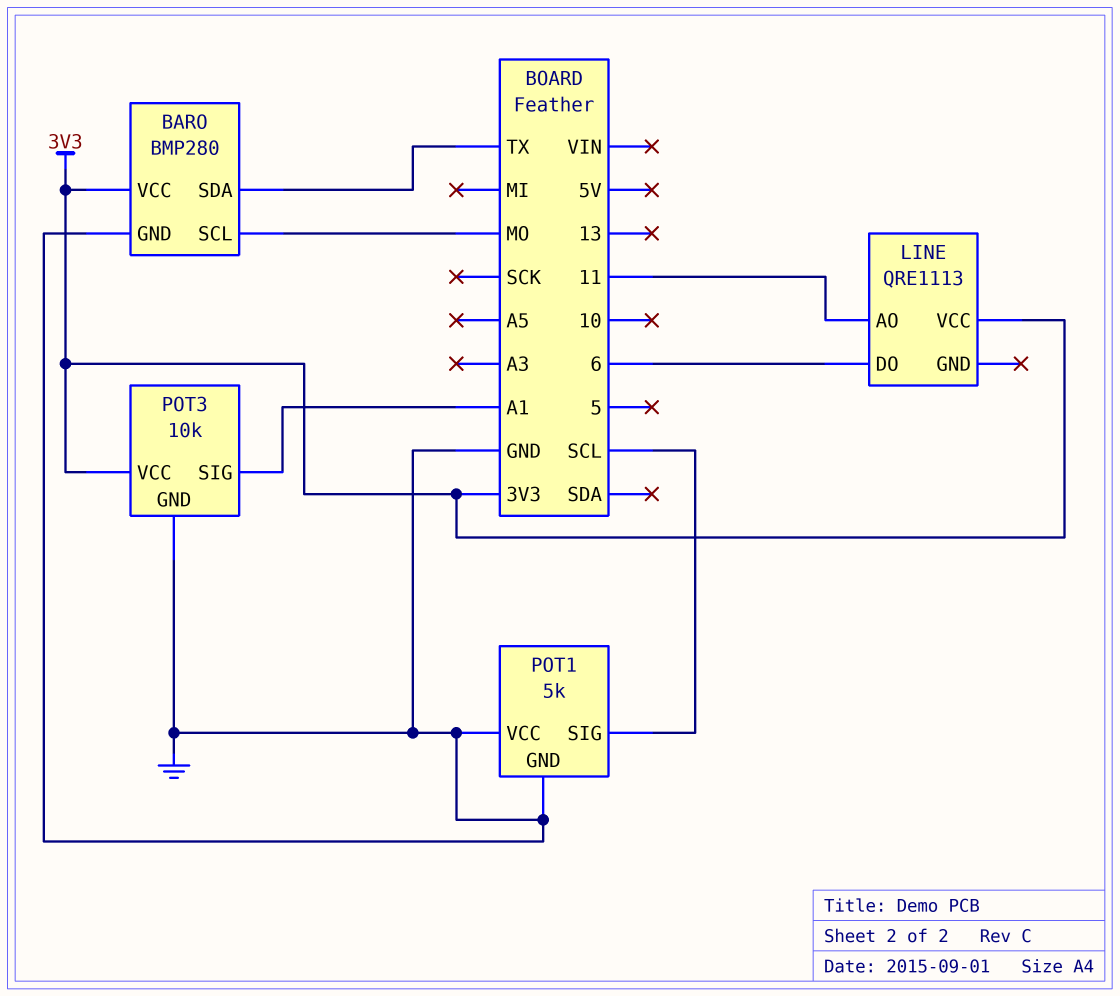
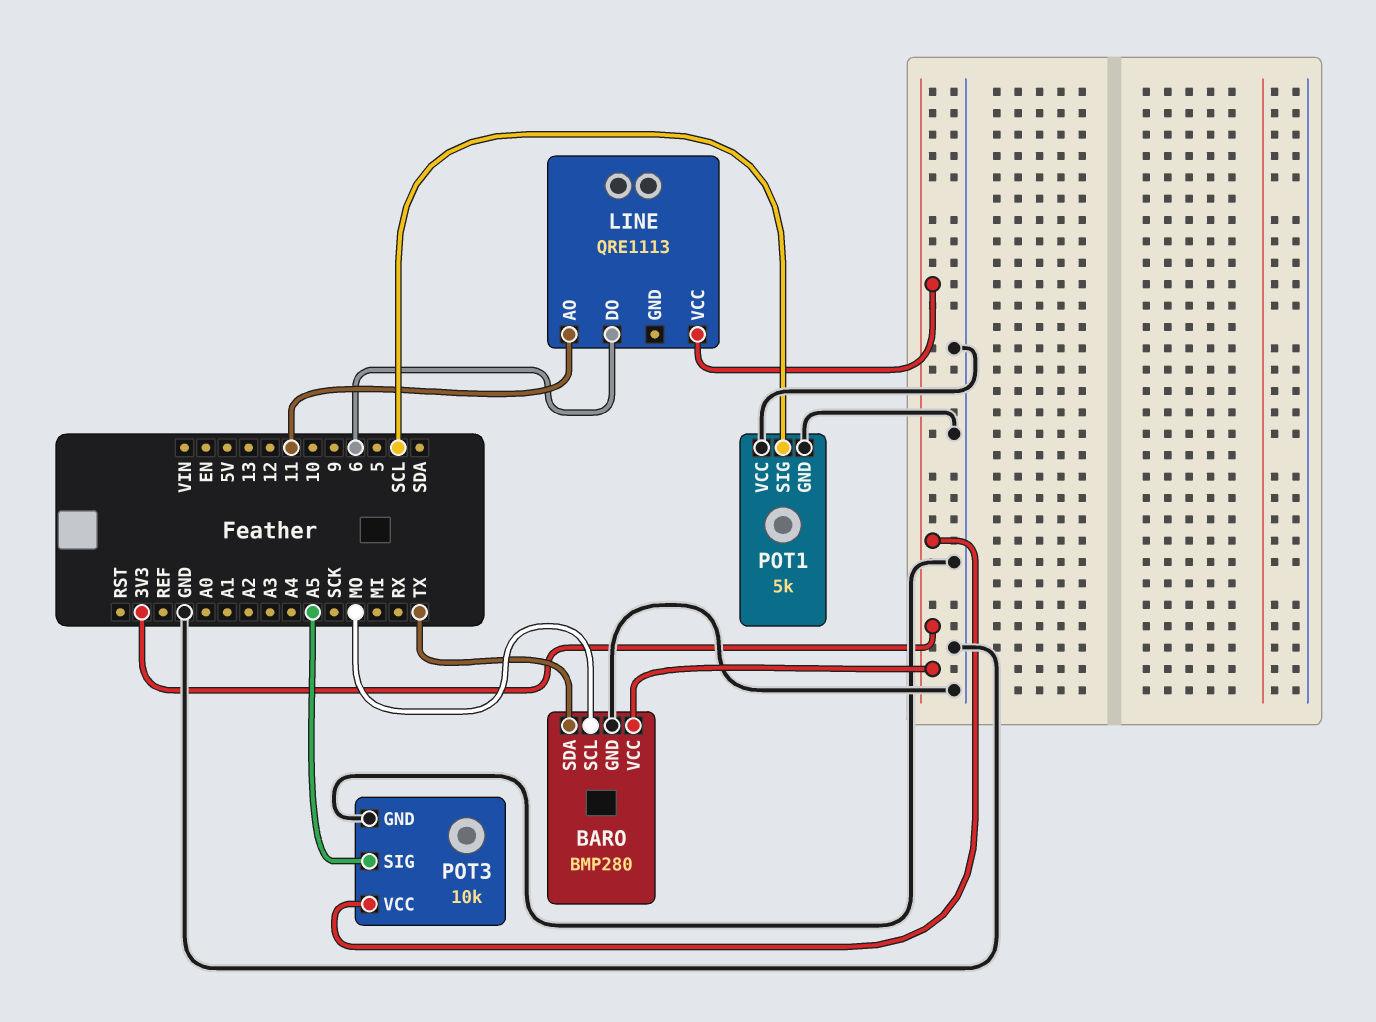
POT3 pin SIG: A1 -> A5

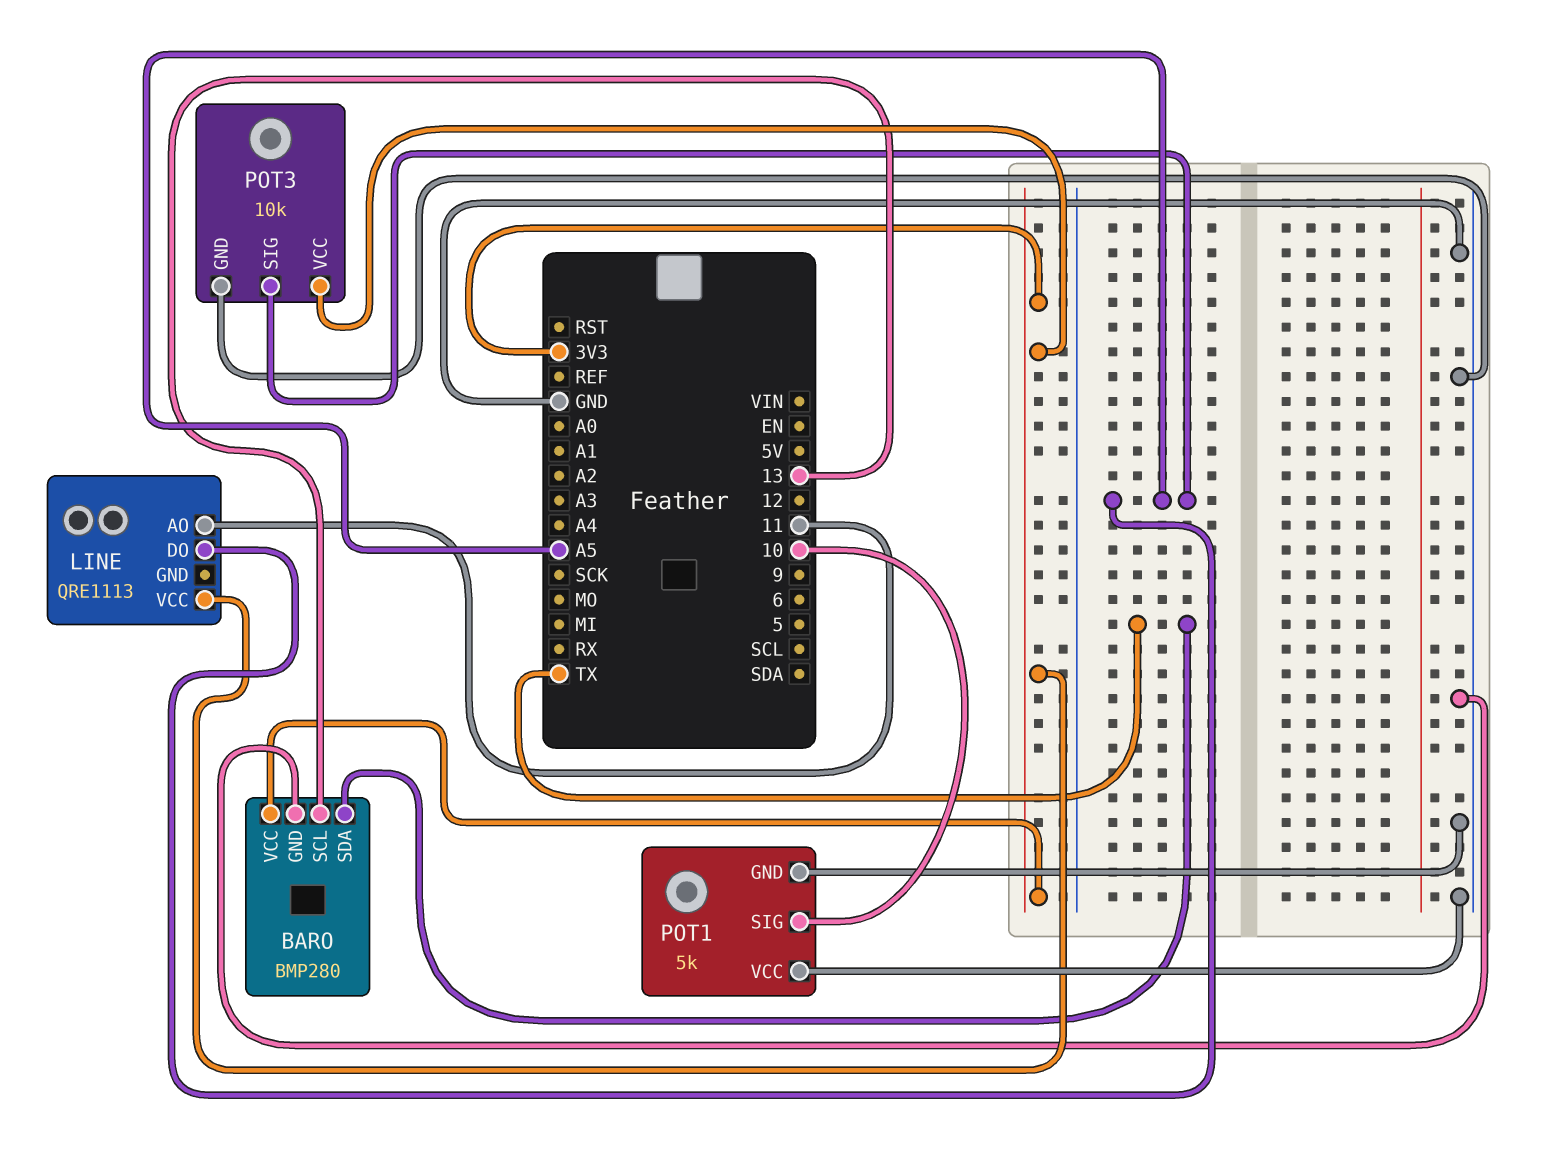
BARO pin SCL: MO -> 13
LINE pin DO: 6 -> A5
POT1 pin SIG: SCL -> 10

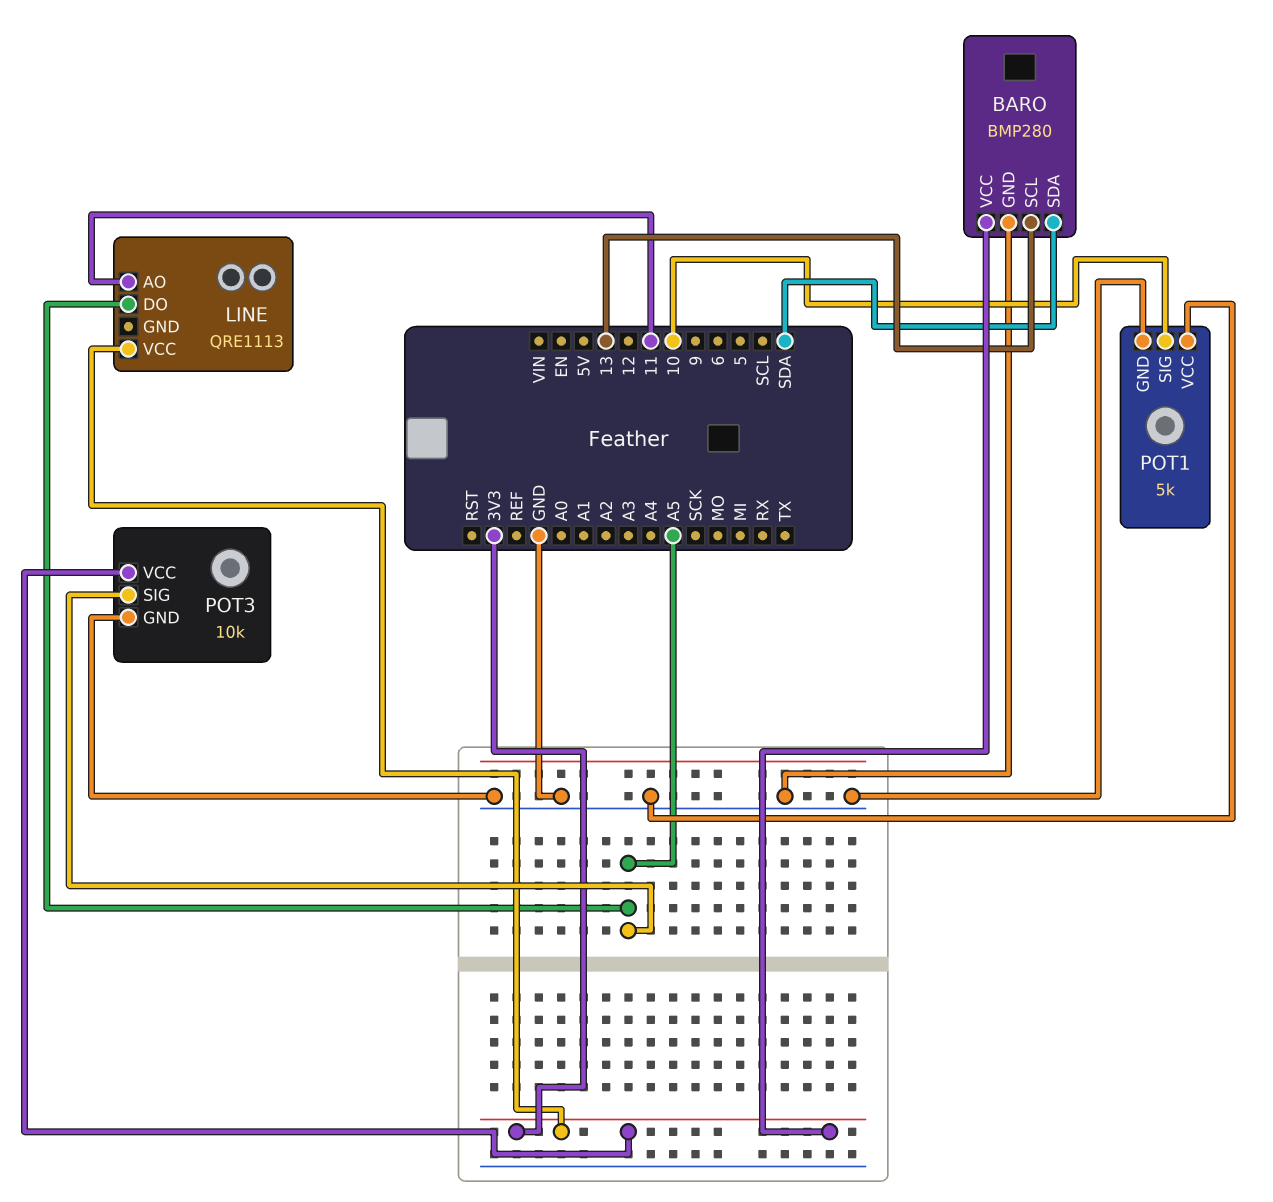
BARO pin SDA: TX -> SDA

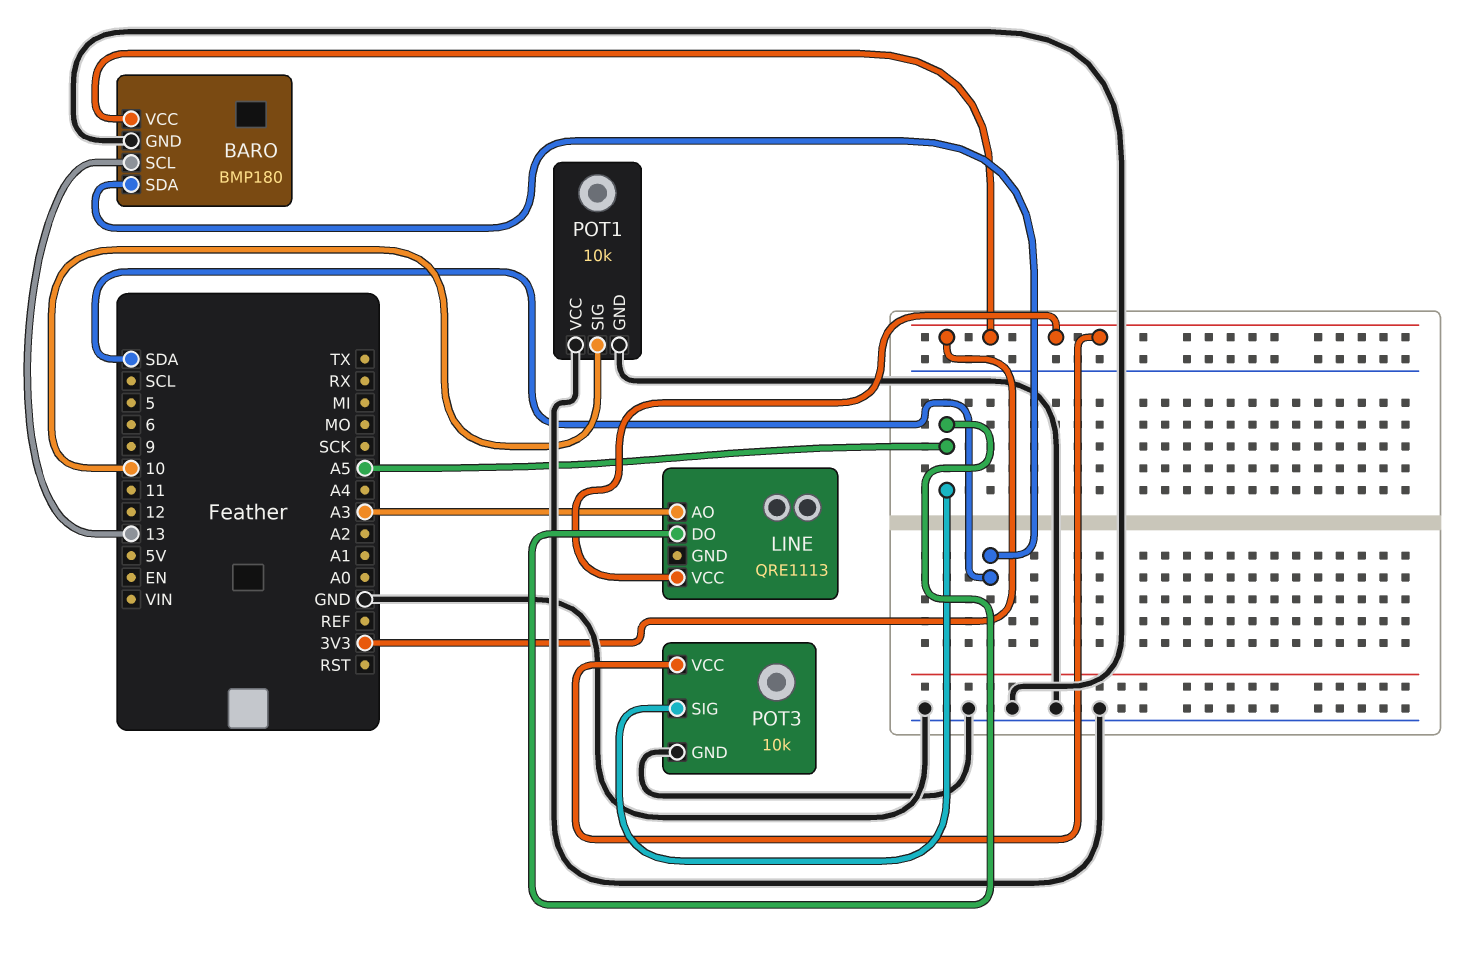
BARO: BMP280 -> BMP180
LINE pin AO: 11 -> A3
POT1: 5k -> 10k

